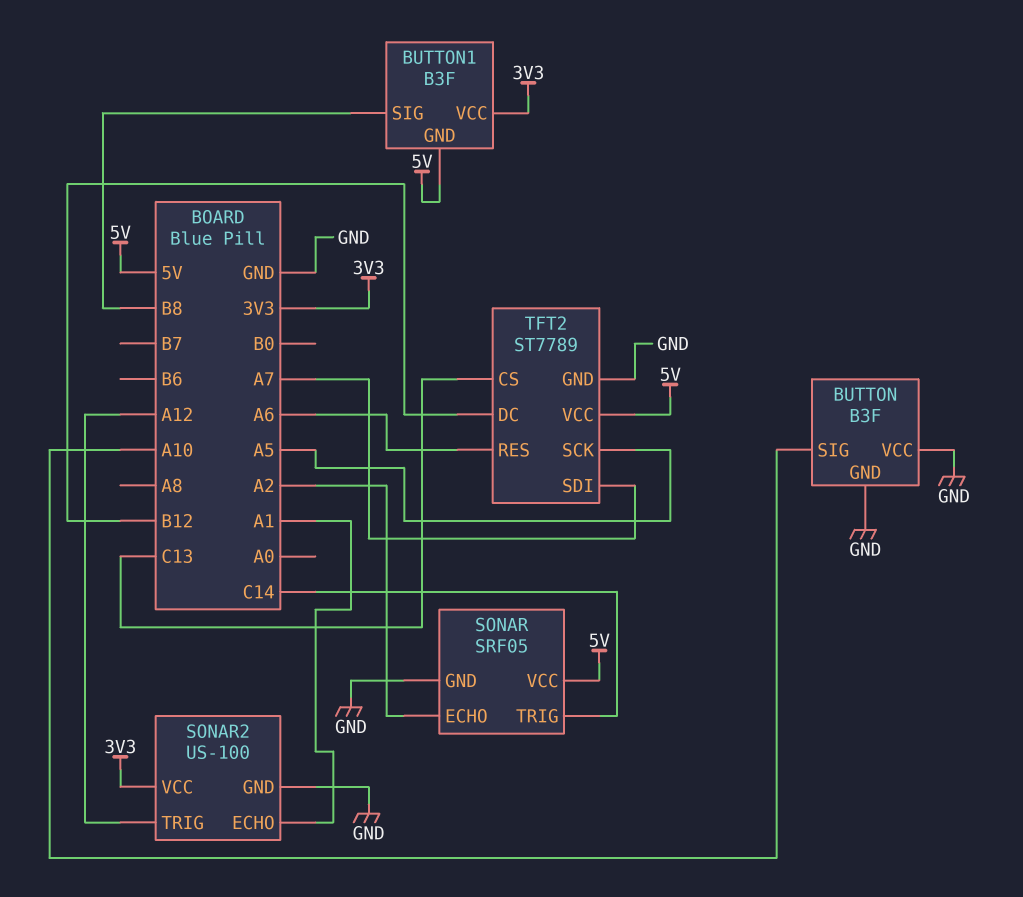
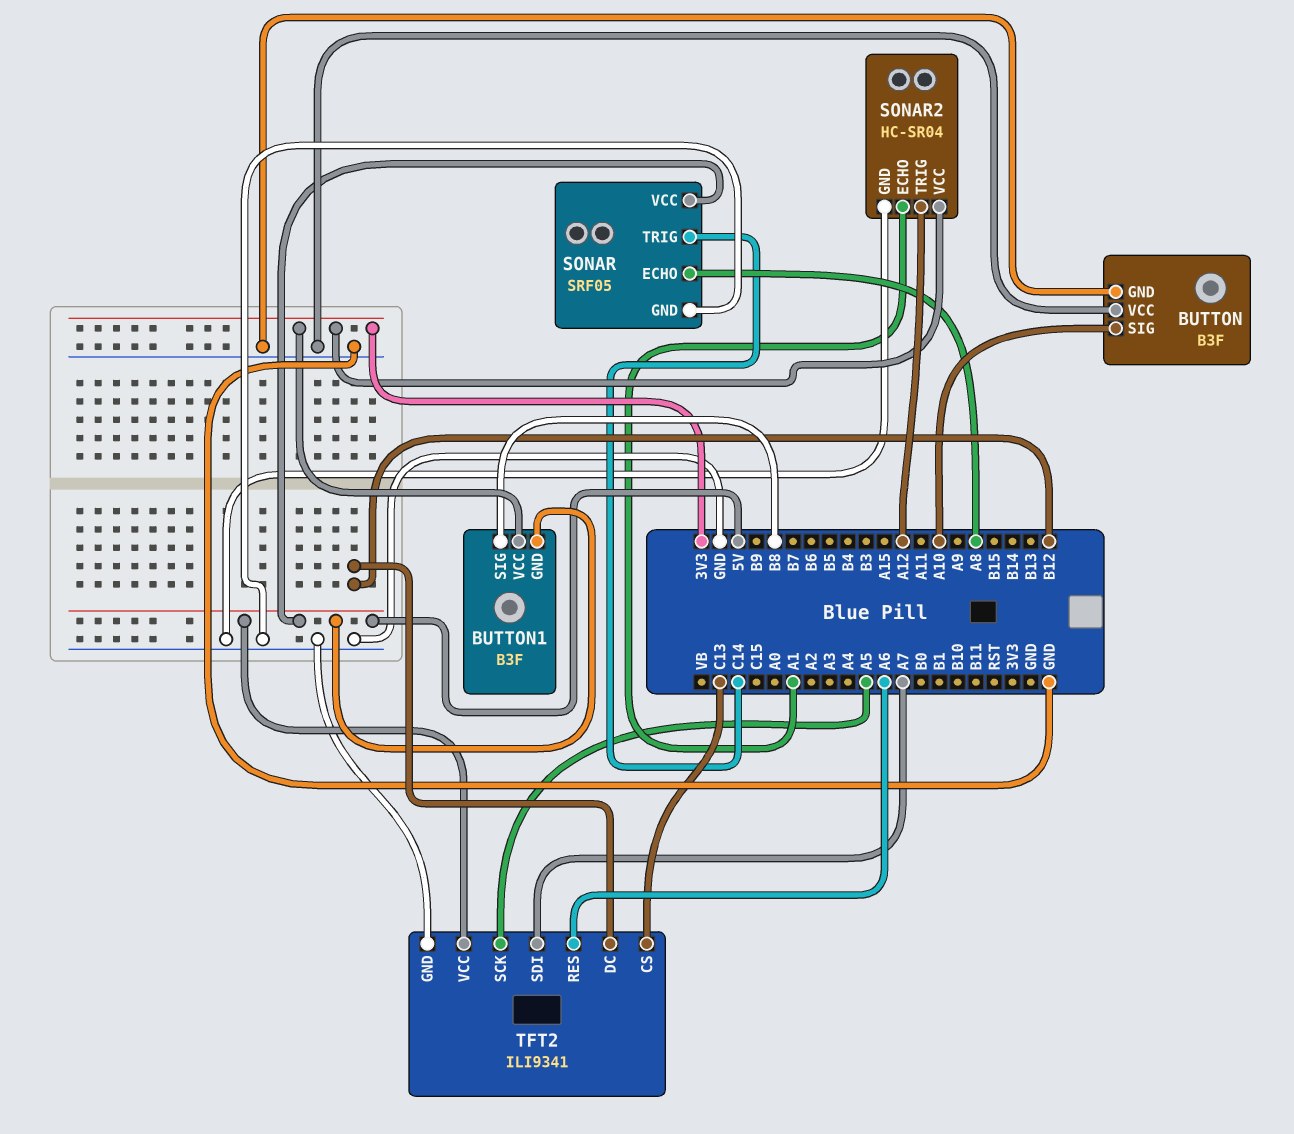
SONAR pin ECHO: A2 -> A8
SONAR2: US-100 -> HC-SR04
TFT2: ST7789 -> ILI9341

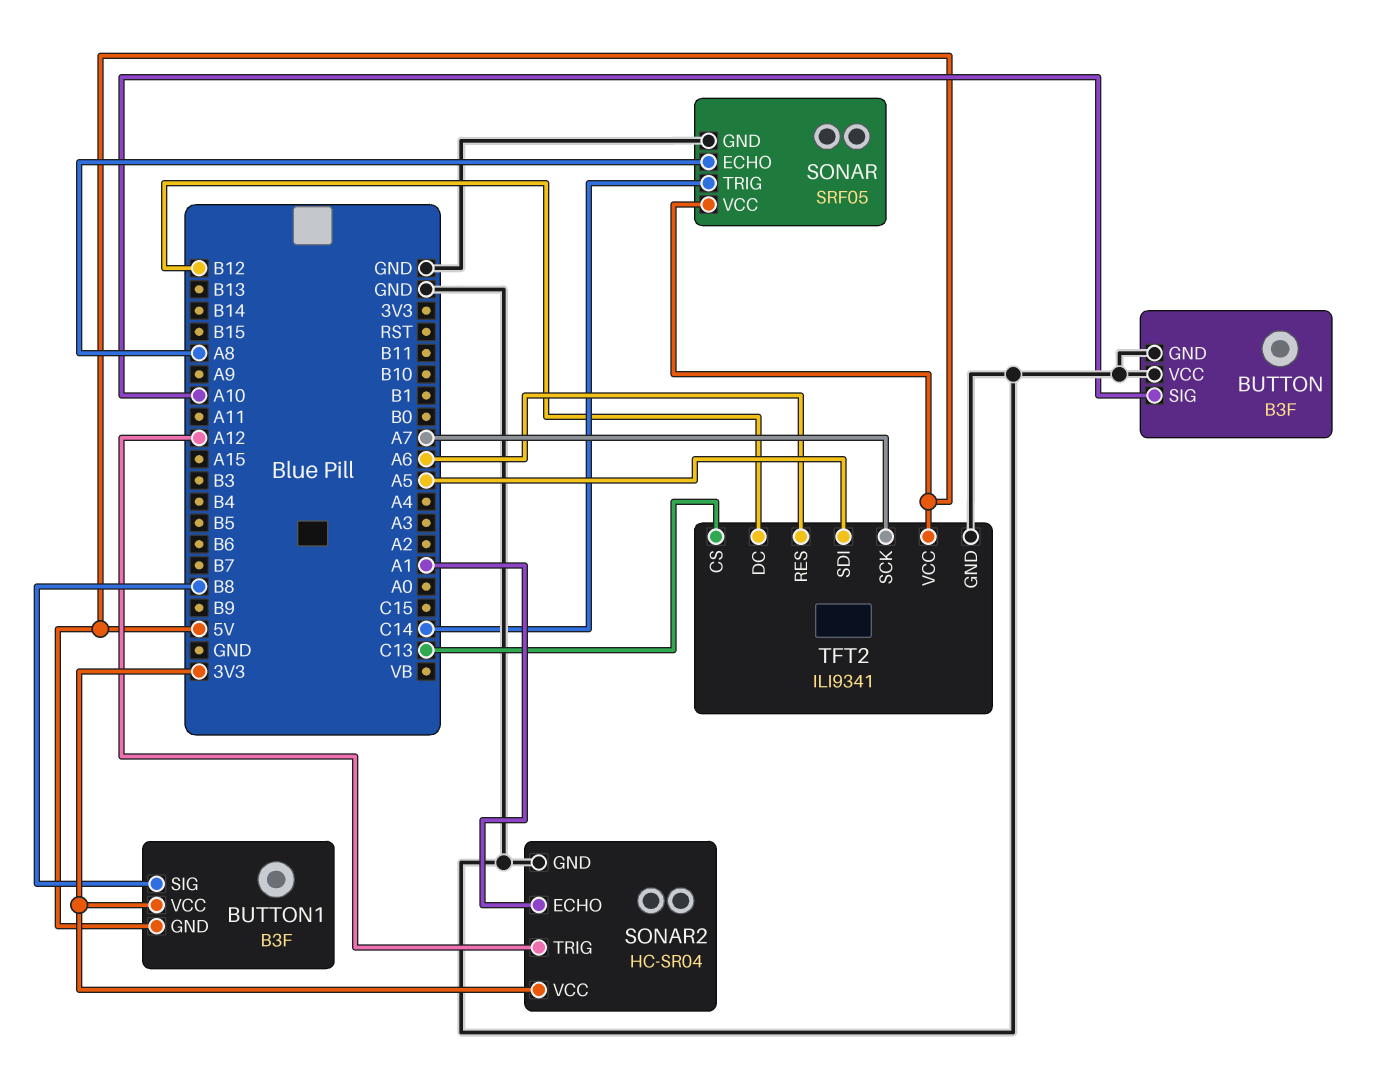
TFT2 pin SCK: A5 -> A7
TFT2 pin SDI: A7 -> A5

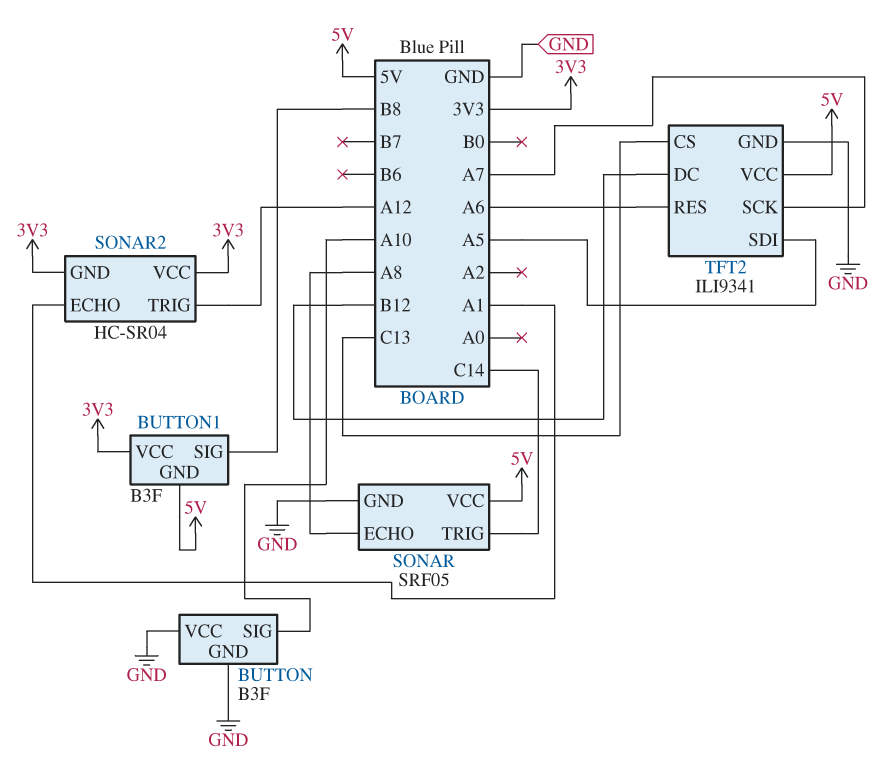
SONAR2 pin GND: GND -> 3V3

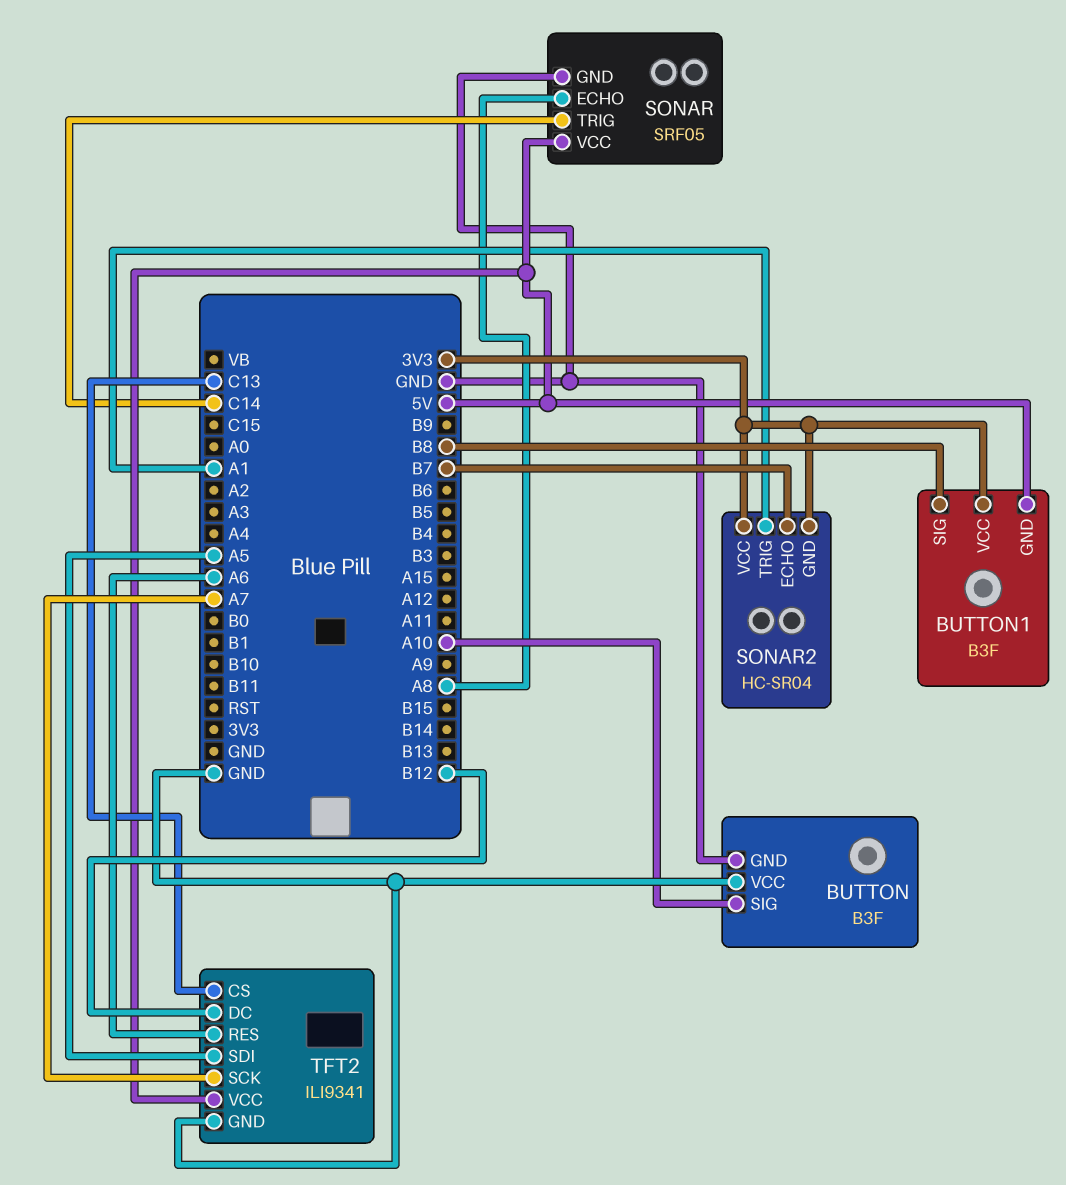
SONAR2 pin ECHO: A1 -> B7
SONAR2 pin TRIG: A12 -> A1

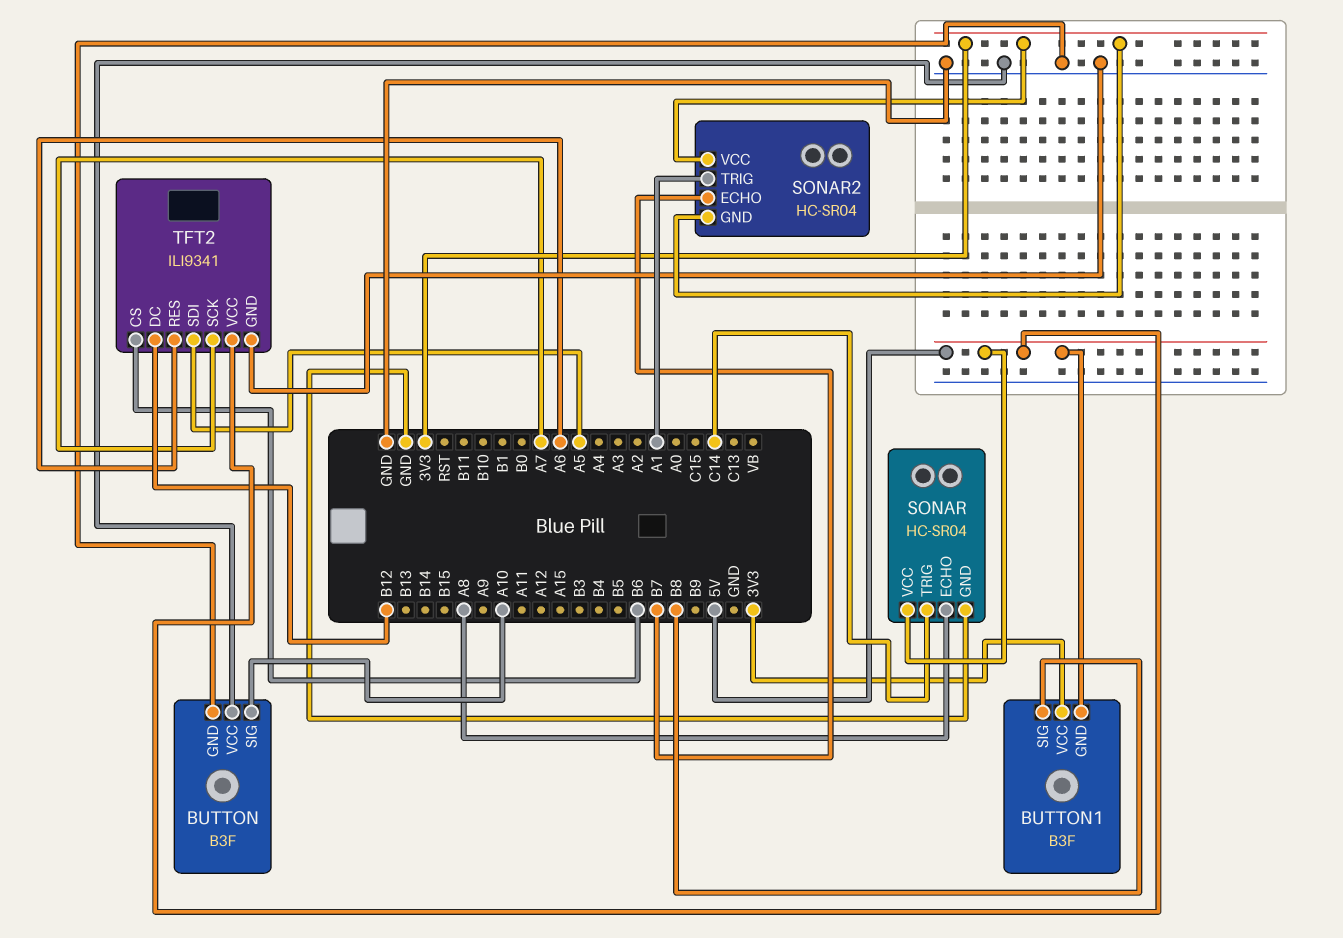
SONAR: SRF05 -> HC-SR04
TFT2 pin CS: C13 -> B6

